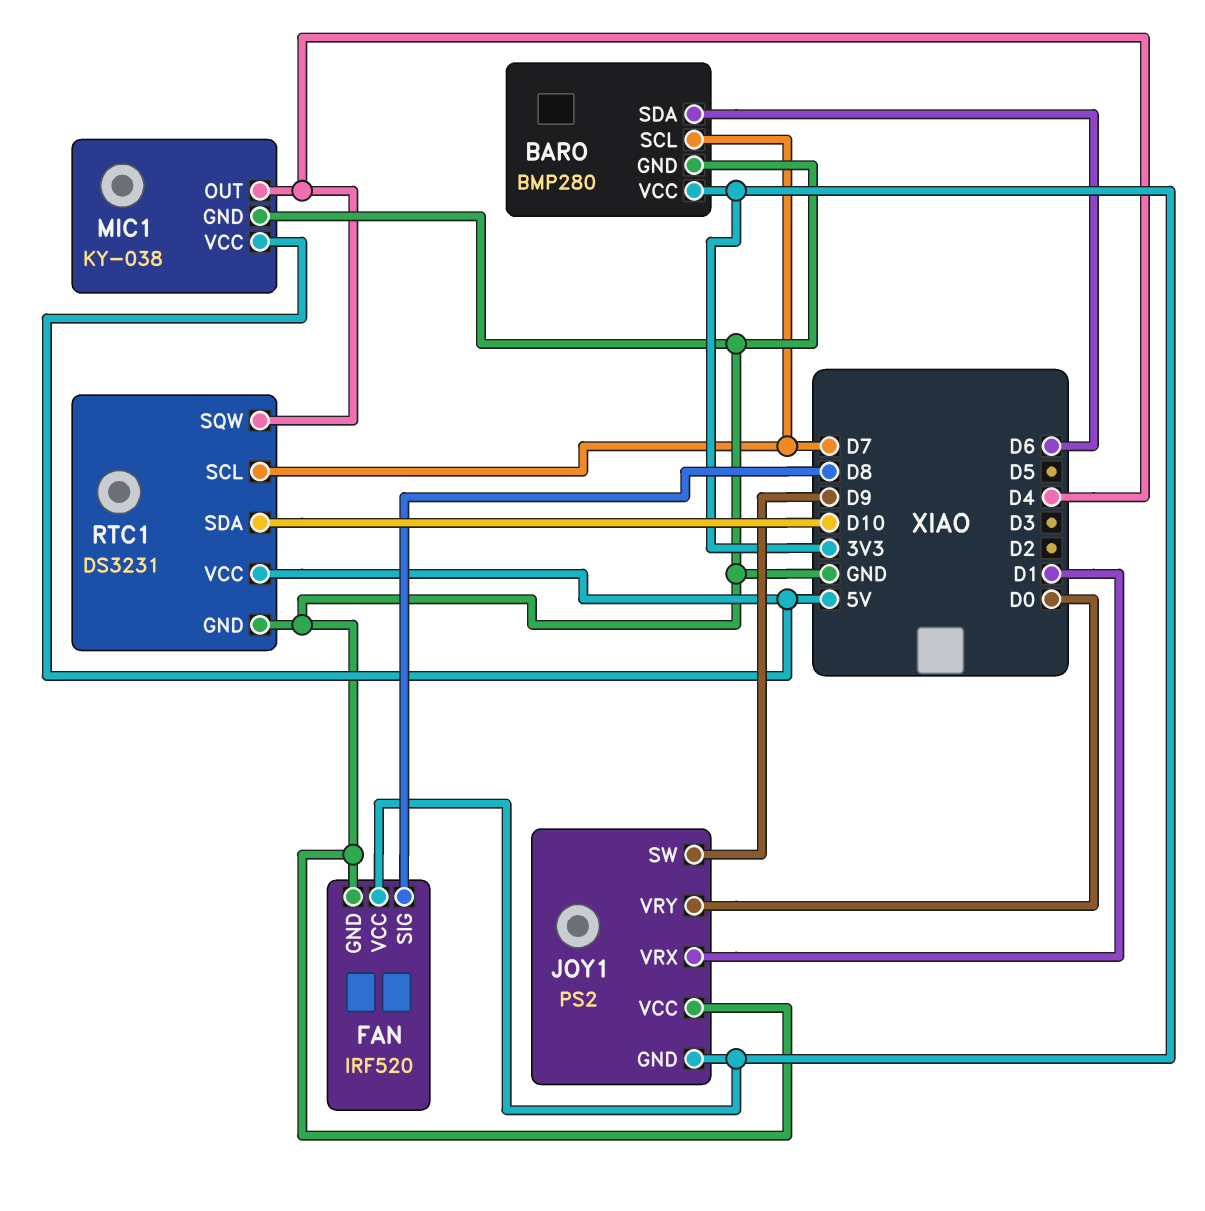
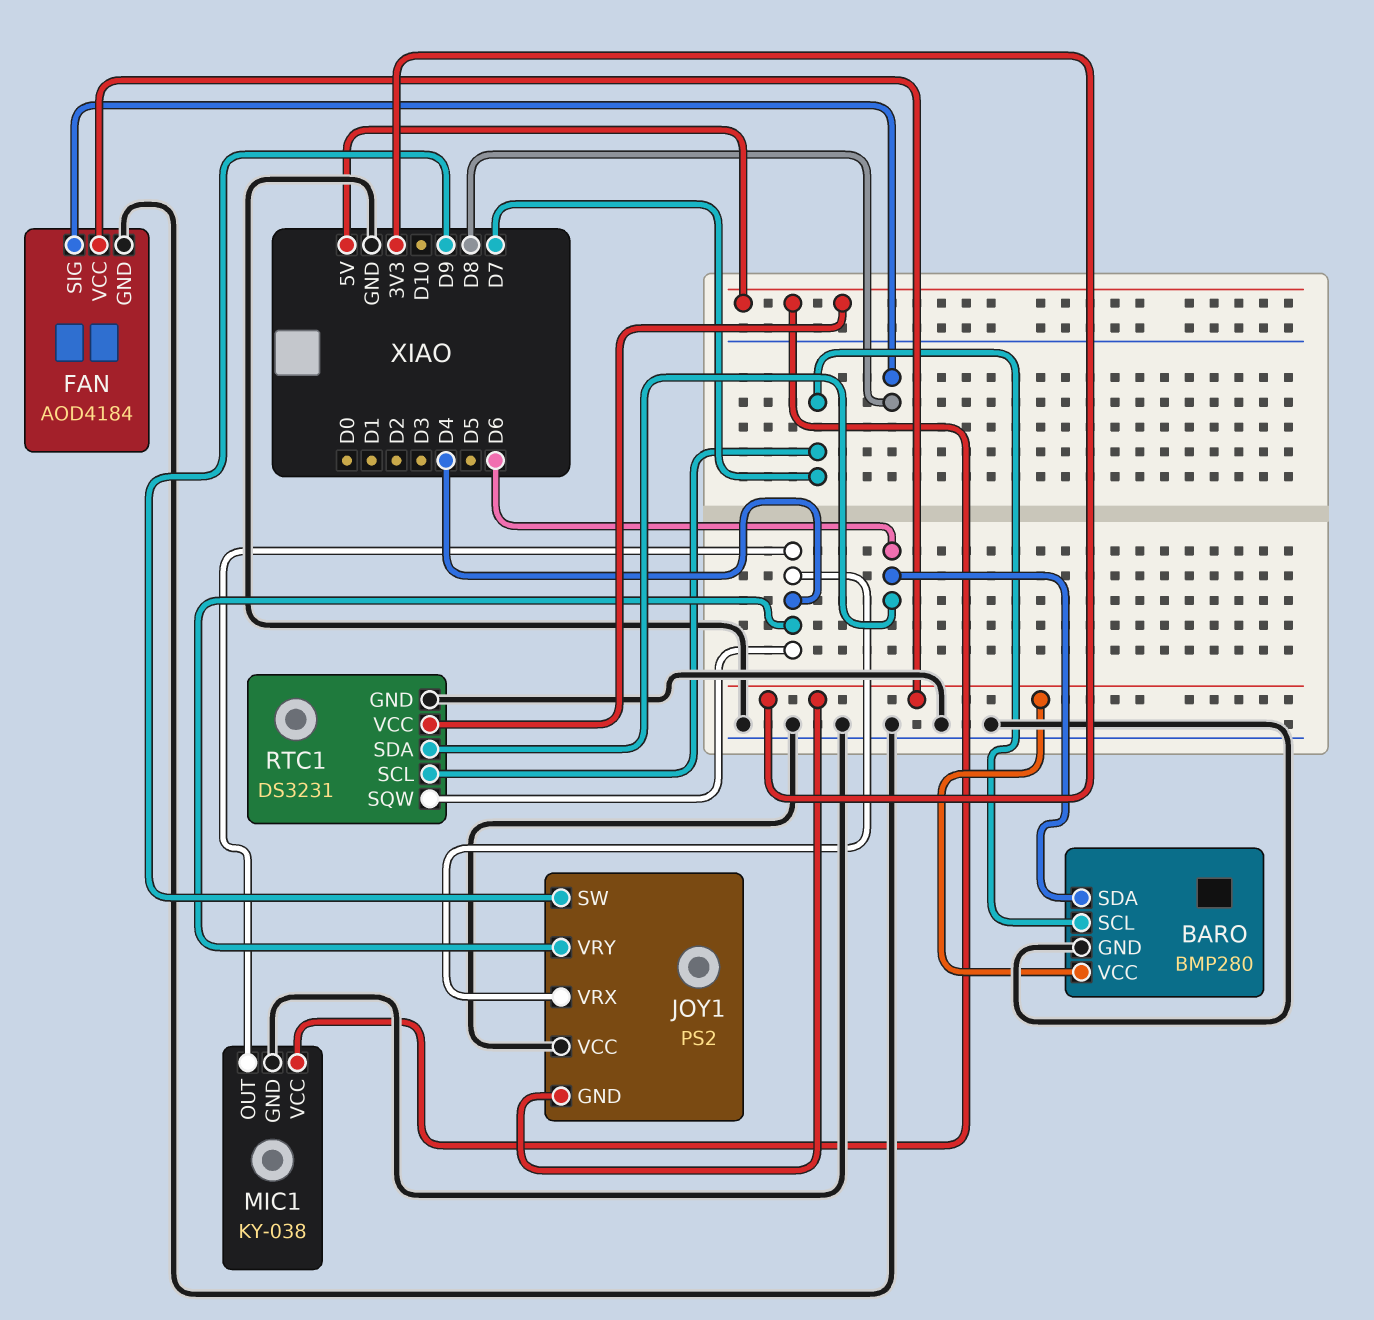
FAN: IRF520 -> AOD4184
JOY1 pin VRX: D1 -> D4
JOY1 pin VRY: D0 -> D4
RTC1 pin SDA: D10 -> D6

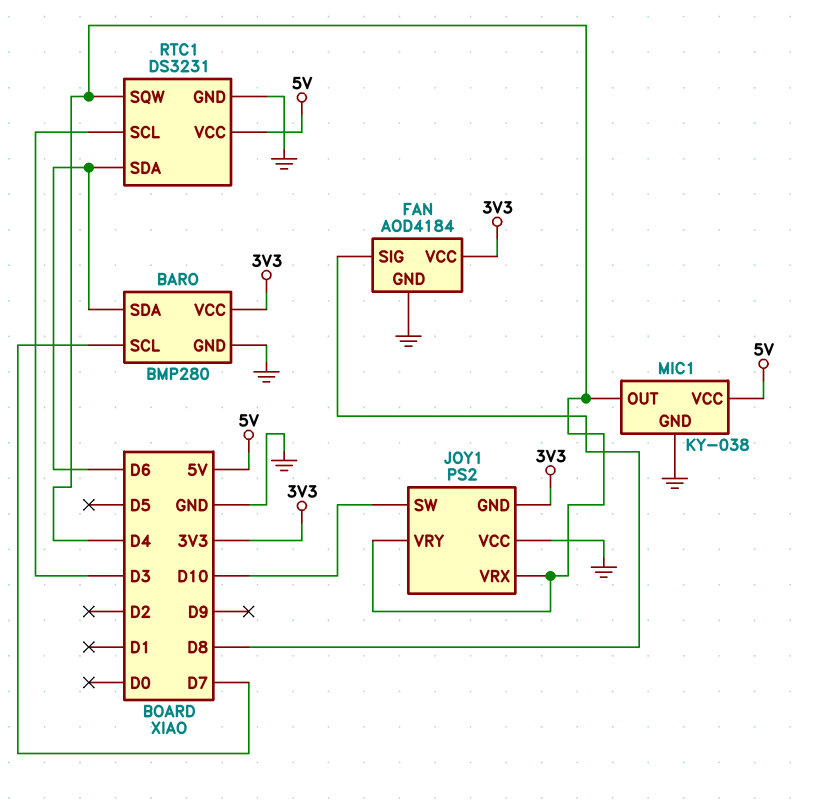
JOY1 pin SW: D9 -> D10
RTC1 pin SCL: D7 -> D3

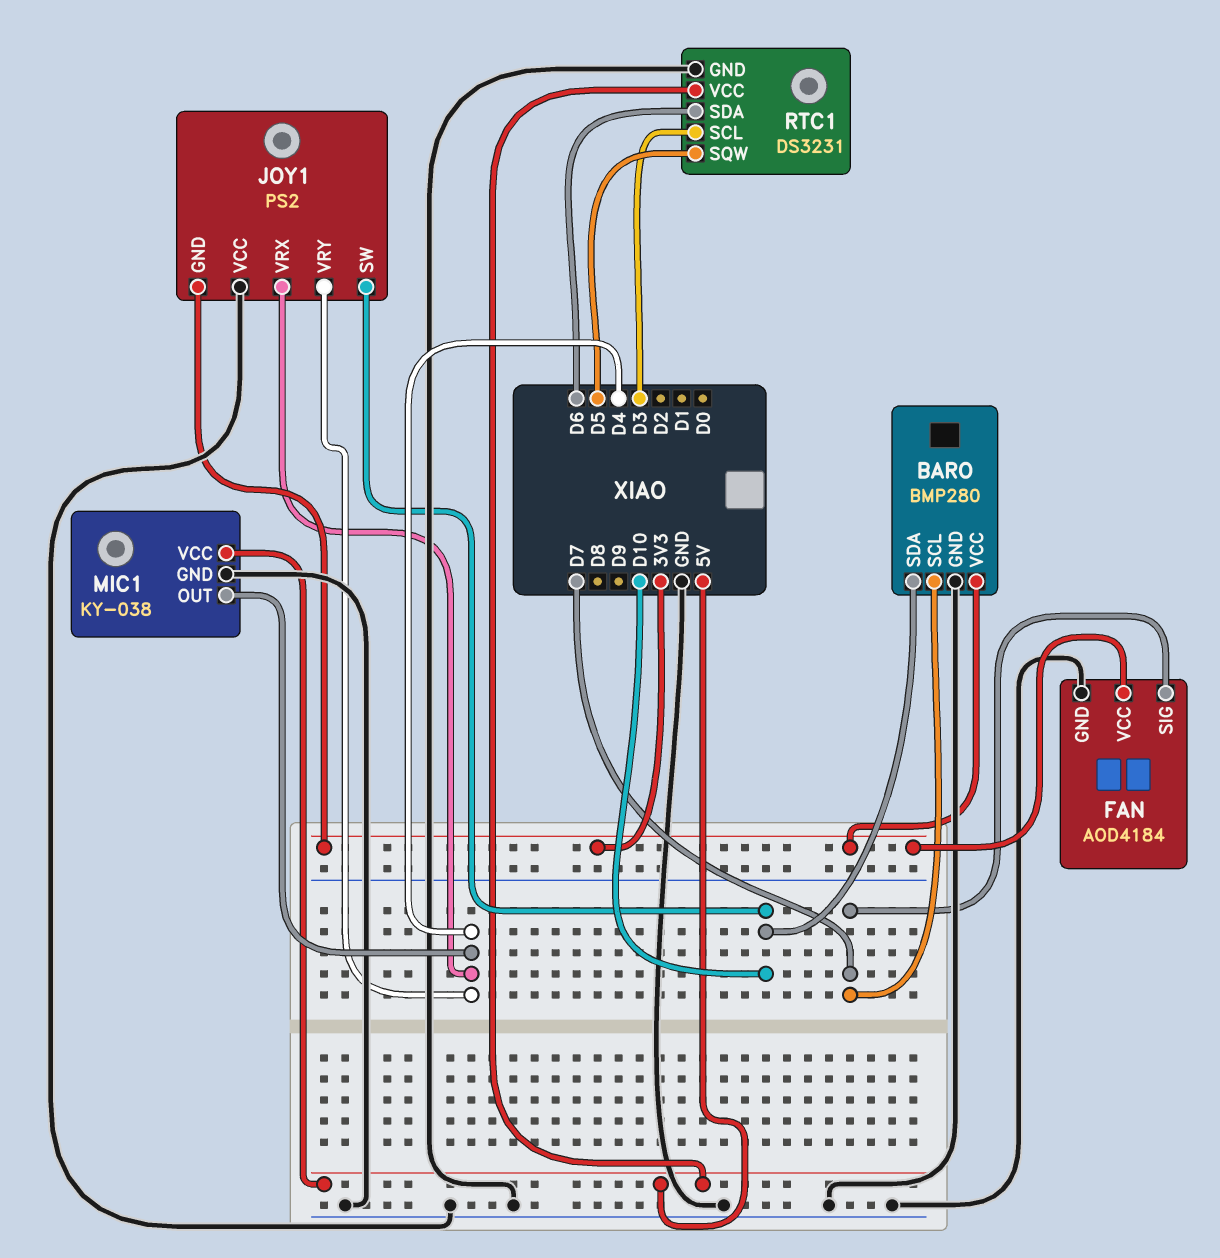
BARO pin SDA: D6 -> D10
FAN pin SIG: D8 -> D7
RTC1 pin SQW: D4 -> D5

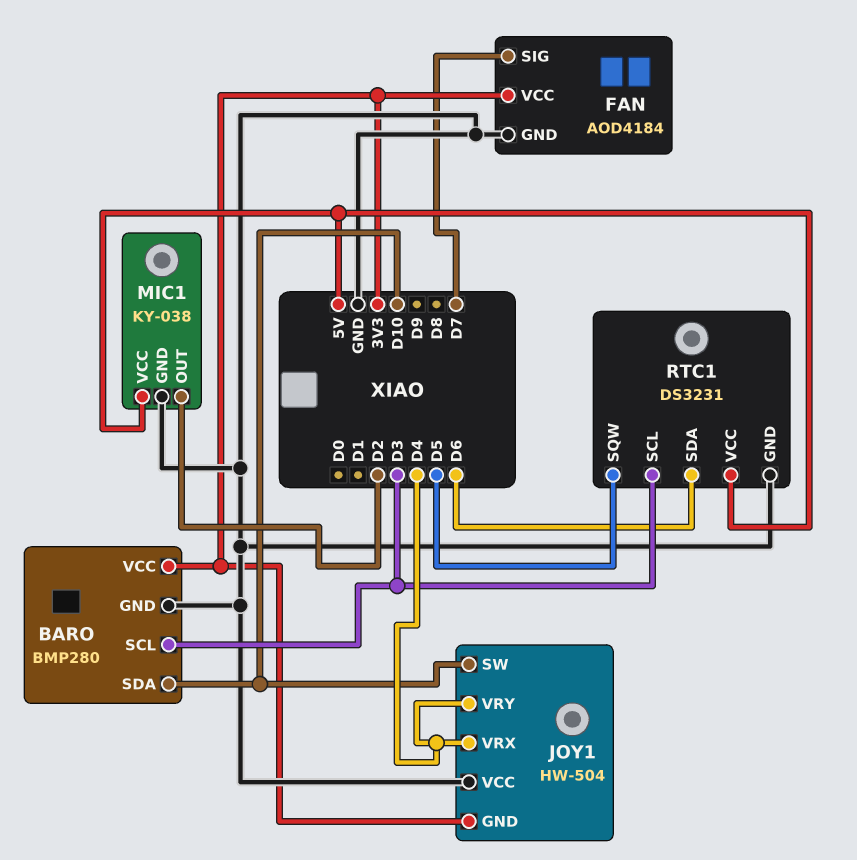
BARO pin SCL: D7 -> D3
JOY1: PS2 -> HW-504
MIC1 pin OUT: D4 -> D2

